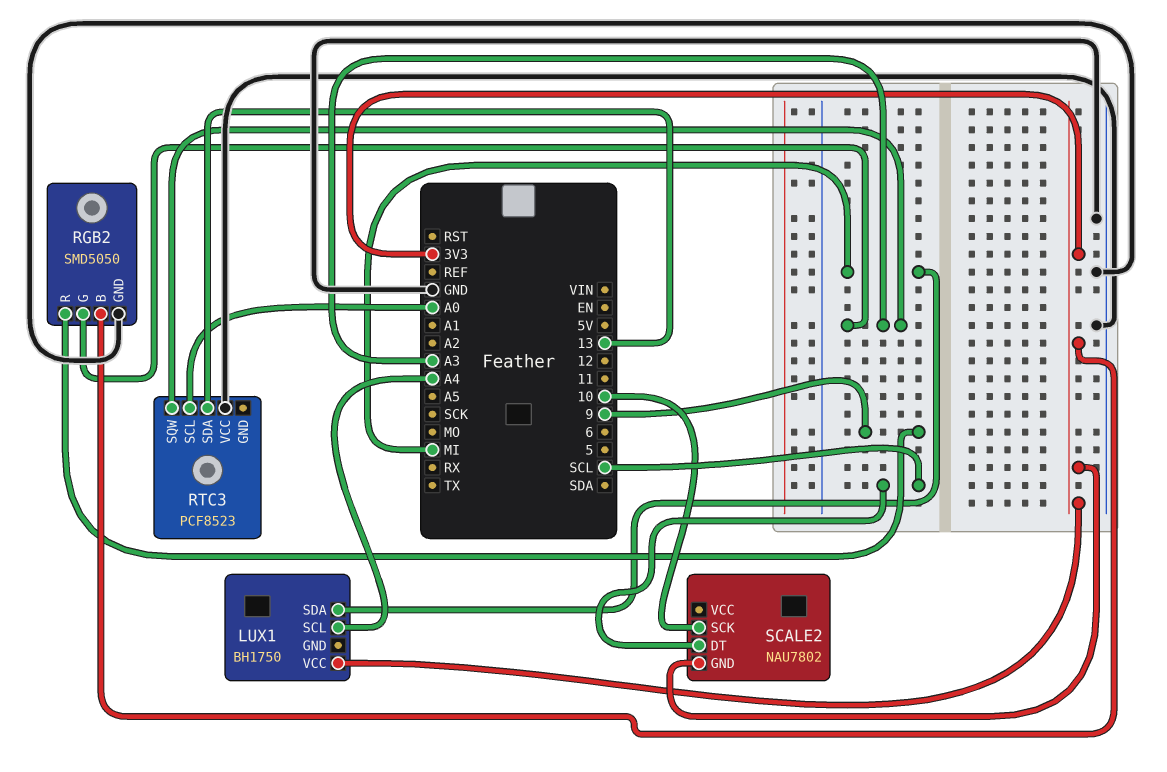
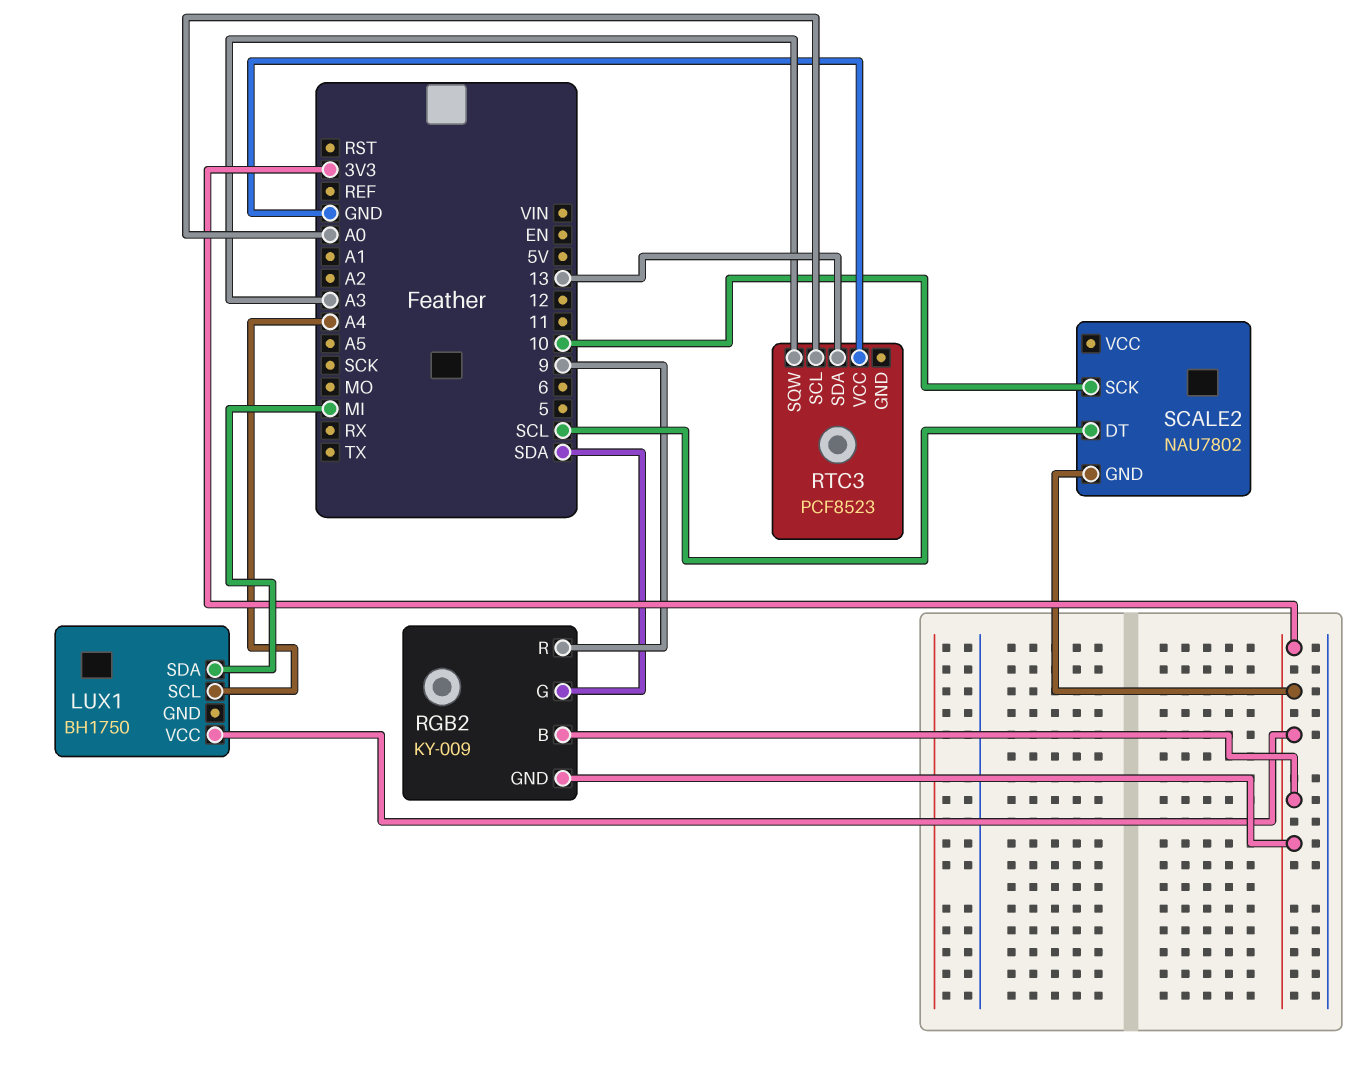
RGB2: SMD5050 -> KY-009
RGB2 pin G: A3 -> SDA
RGB2 pin GND: GND -> 3V3

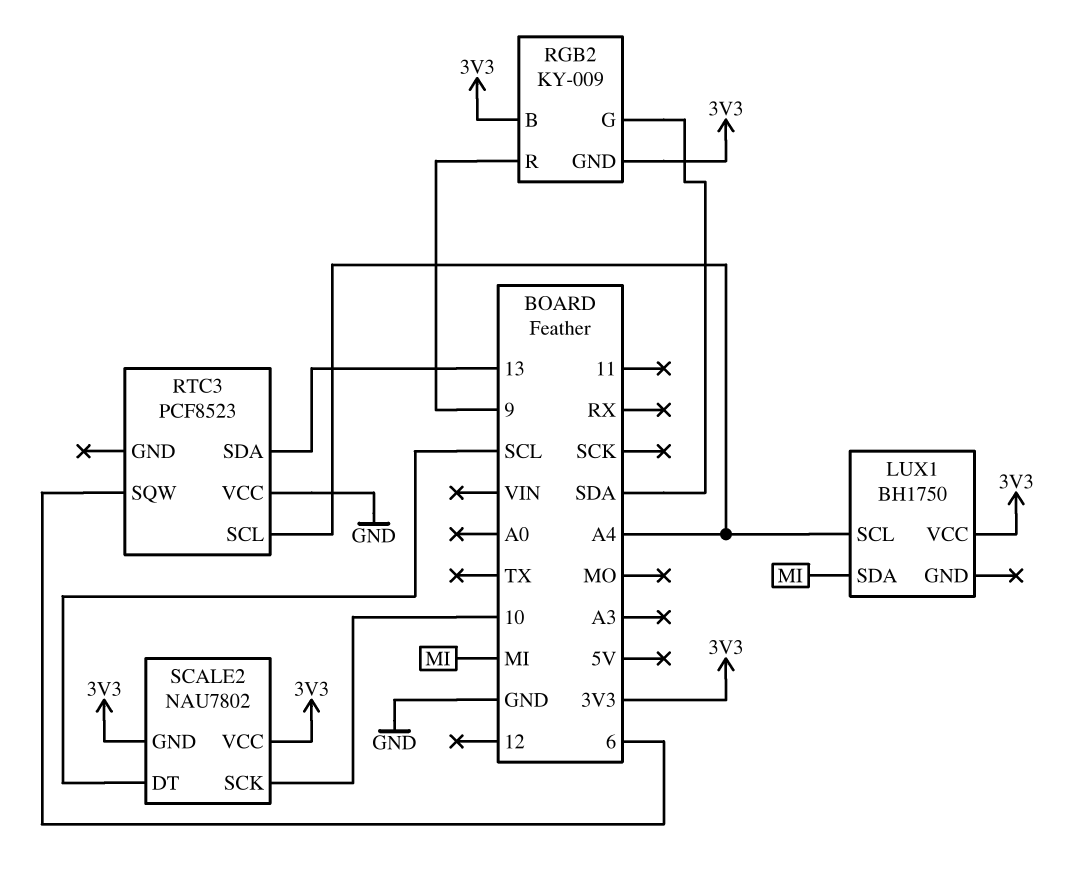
RTC3 pin SCL: A0 -> A4
RTC3 pin SQW: A3 -> 6
SCALE2 pin VCC: none -> 3V3

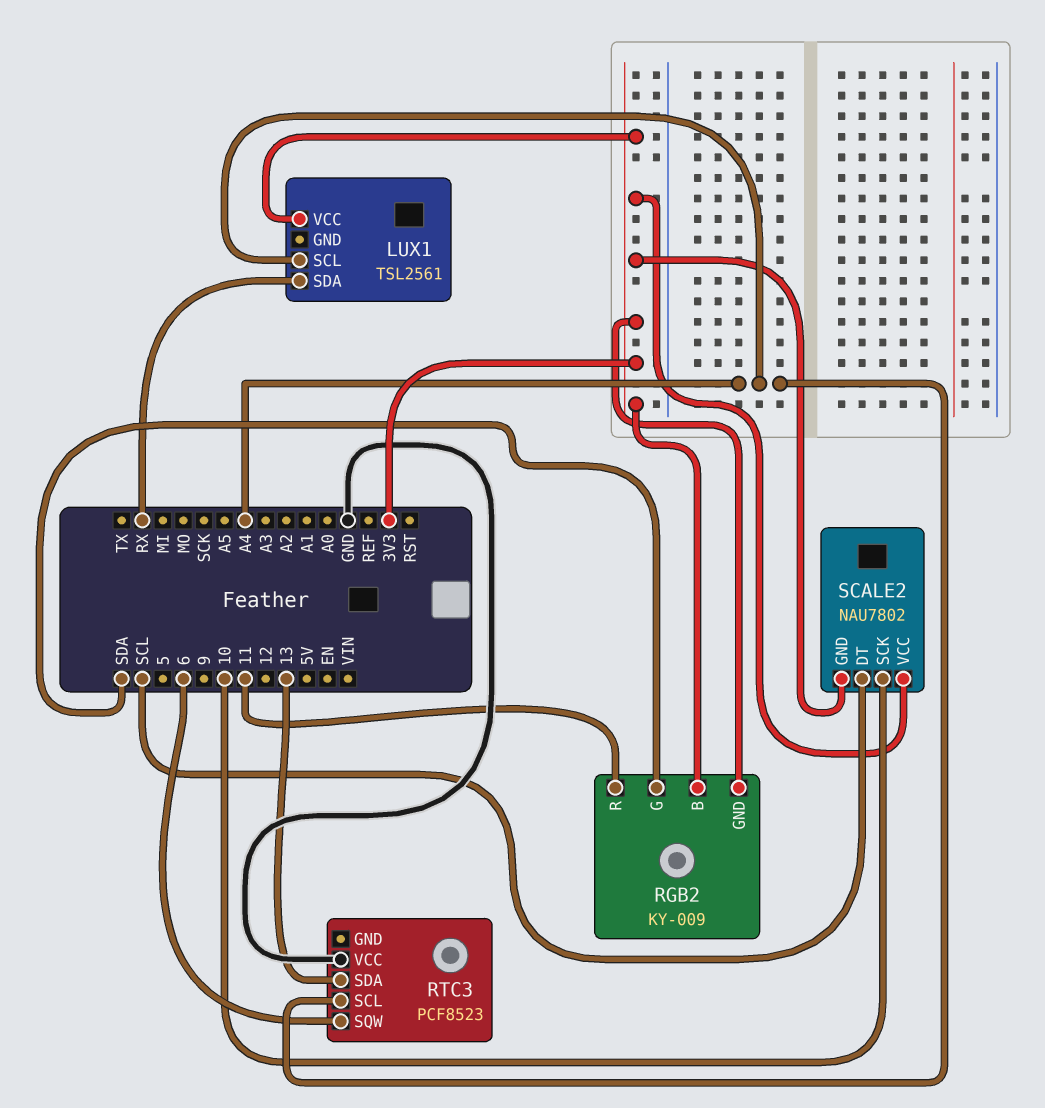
LUX1: BH1750 -> TSL2561
LUX1 pin SDA: MI -> RX
RGB2 pin R: 9 -> 11

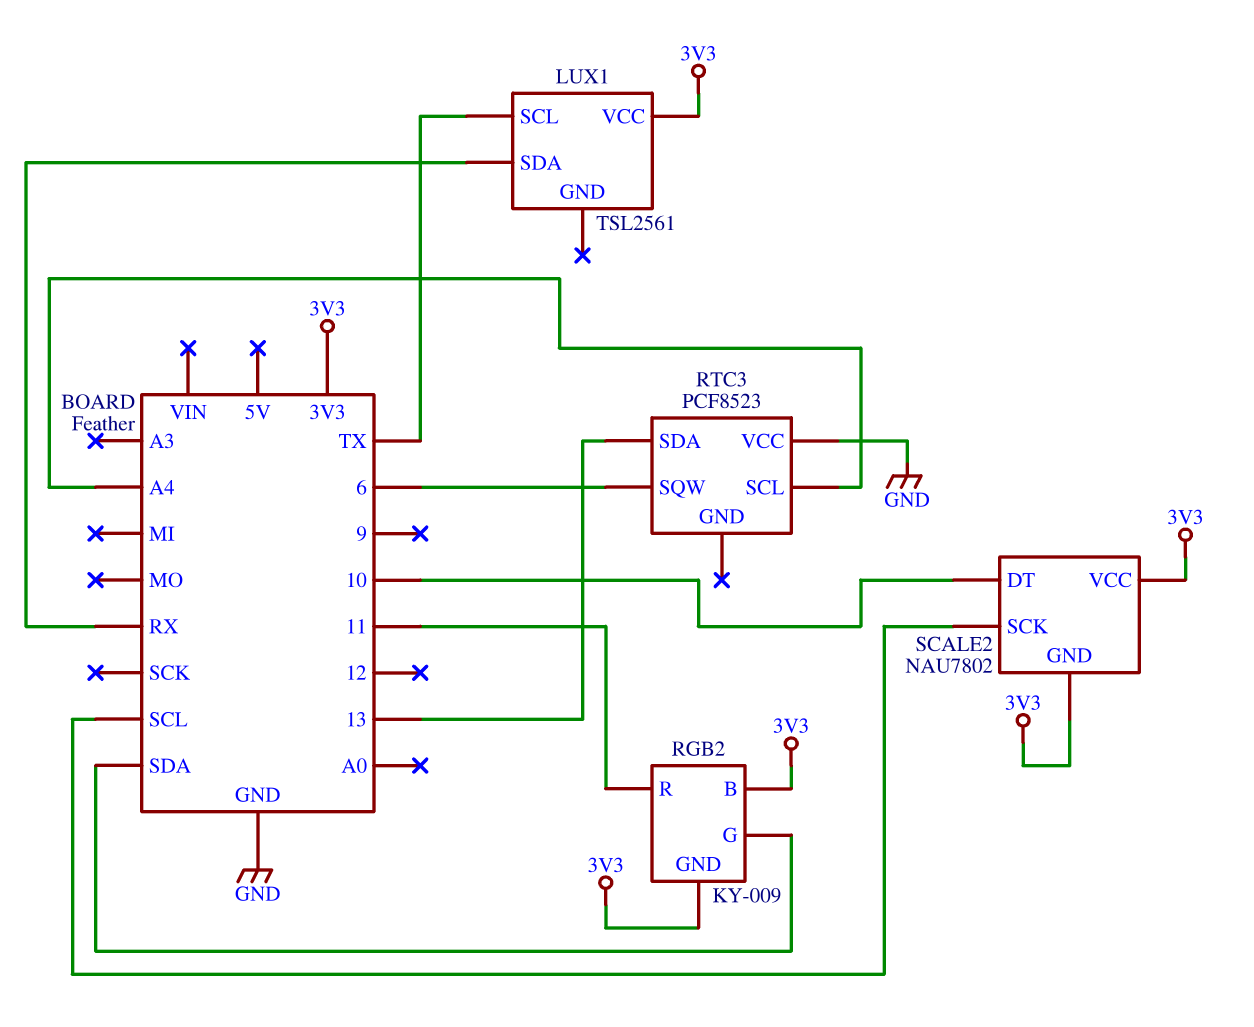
LUX1 pin SCL: A4 -> TX
SCALE2 pin DT: SCL -> 10
SCALE2 pin SCK: 10 -> SCL

